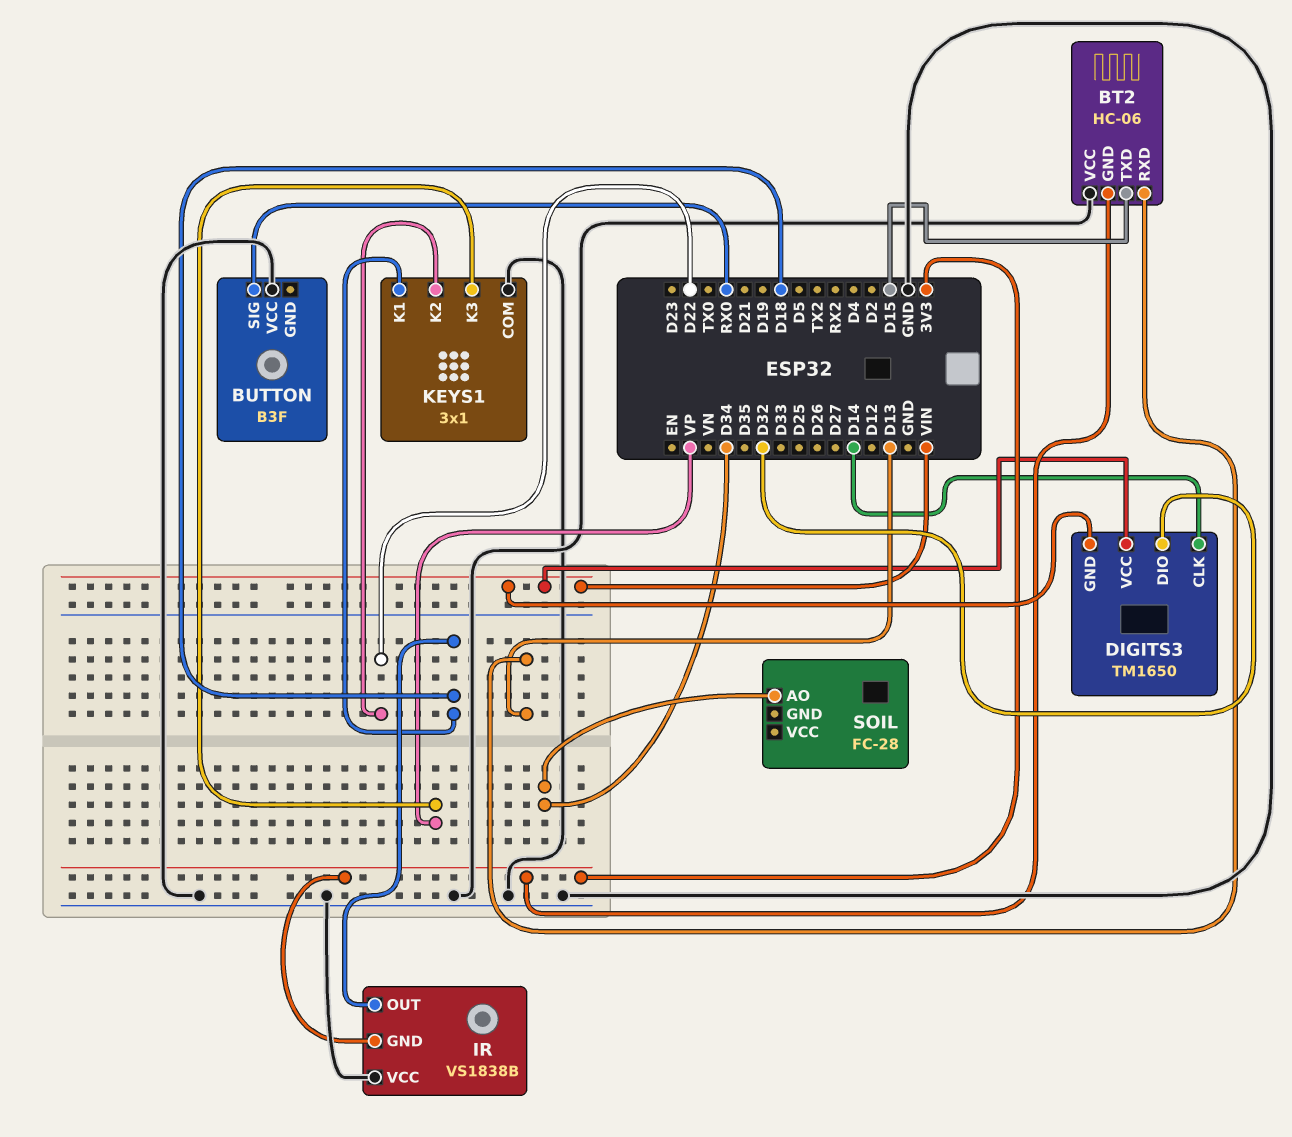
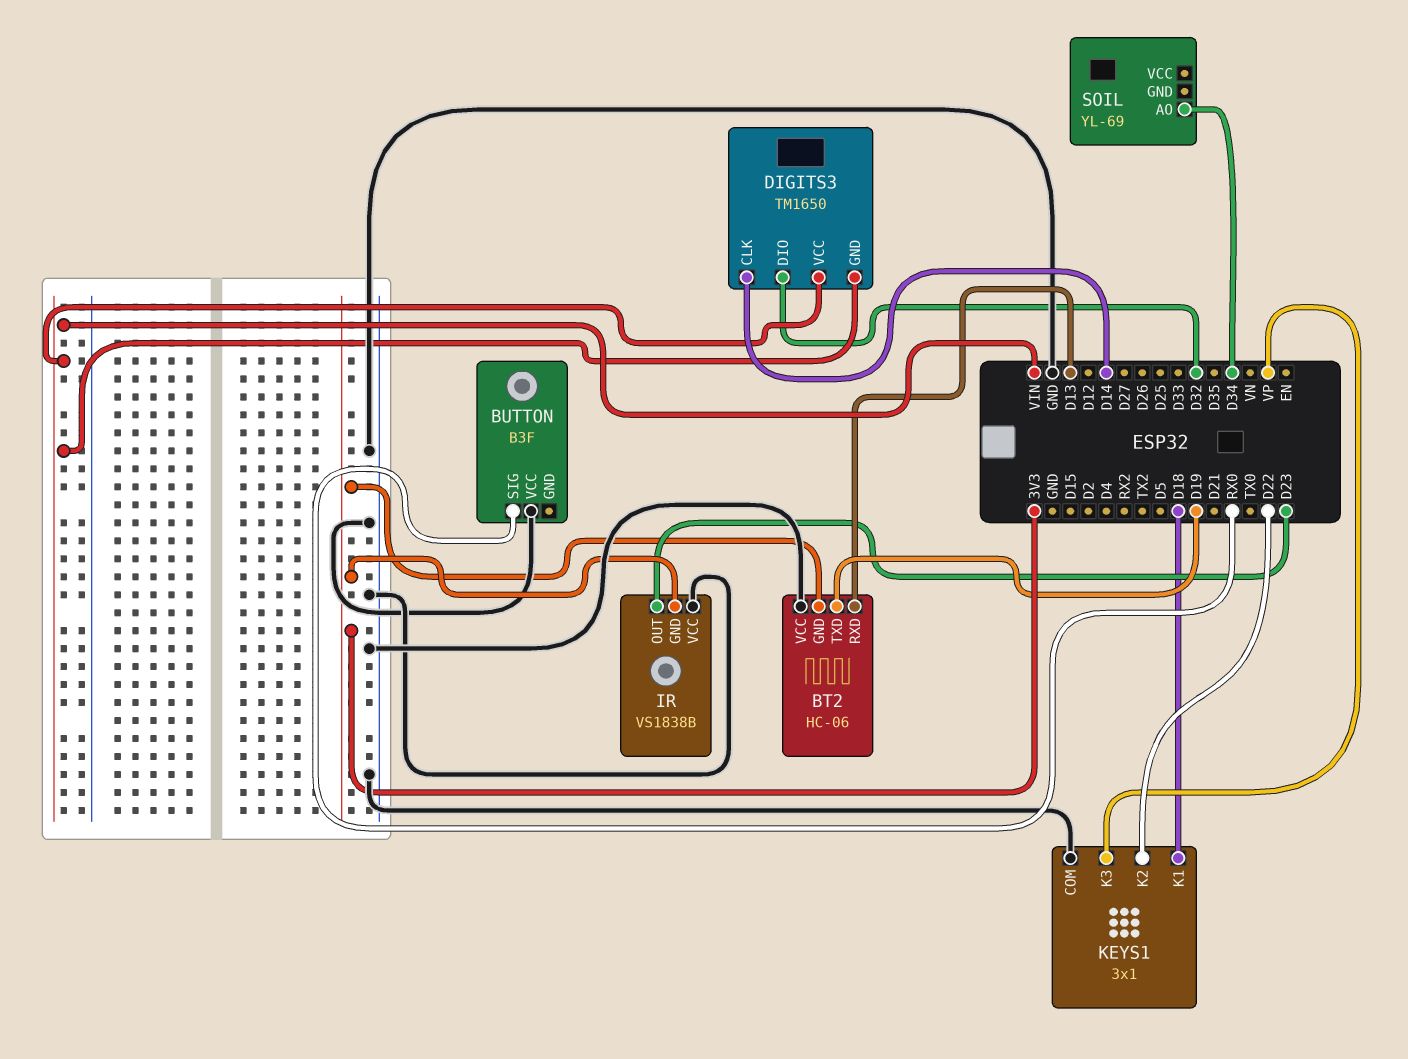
BT2 pin TXD: D15 -> D19
IR pin OUT: D18 -> D23
SOIL: FC-28 -> YL-69

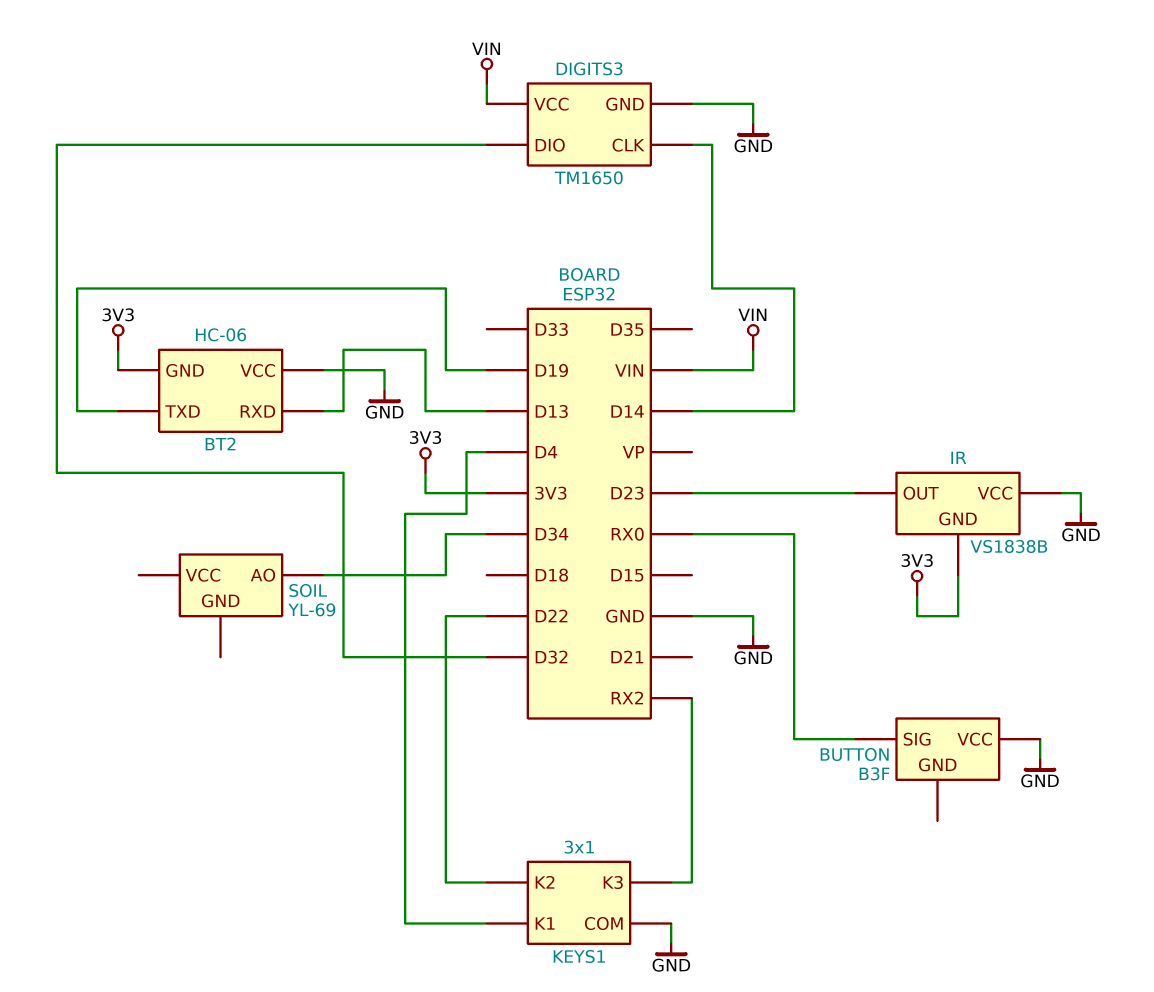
DIGITS3 pin GND: VIN -> GND
KEYS1 pin K1: D18 -> D4
KEYS1 pin K3: VP -> RX2

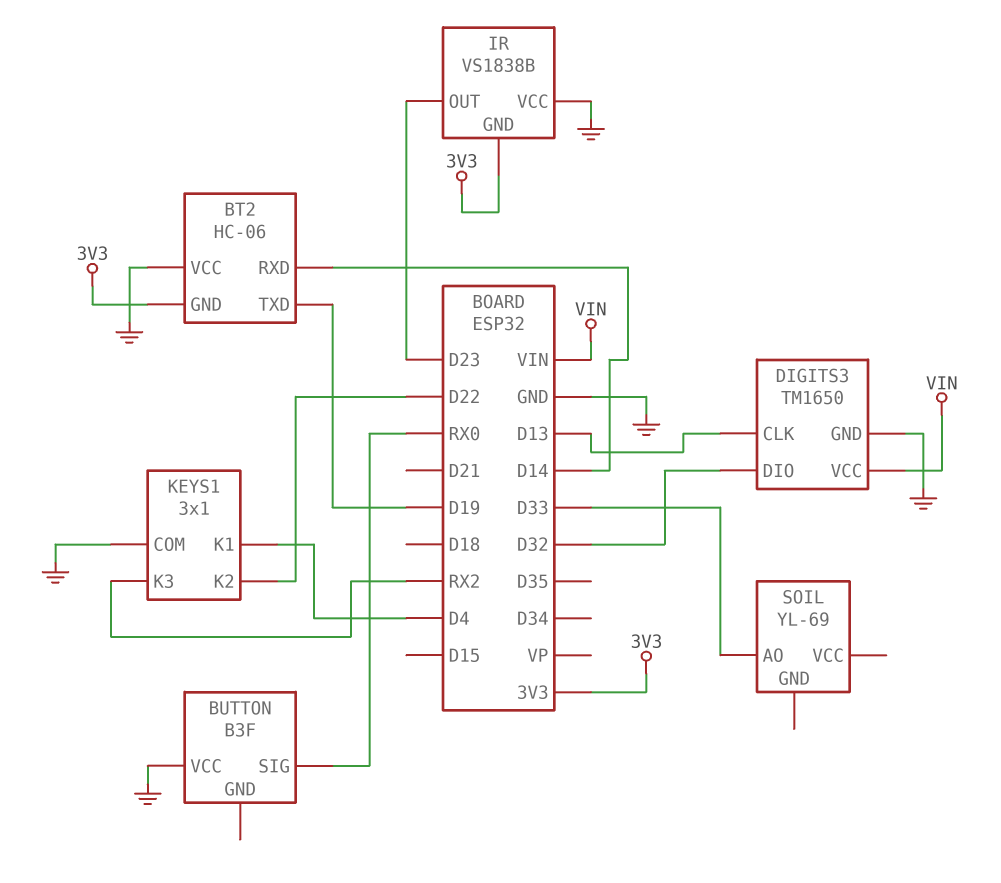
BT2 pin RXD: D13 -> D14
DIGITS3 pin CLK: D14 -> D13
SOIL pin AO: D34 -> D33

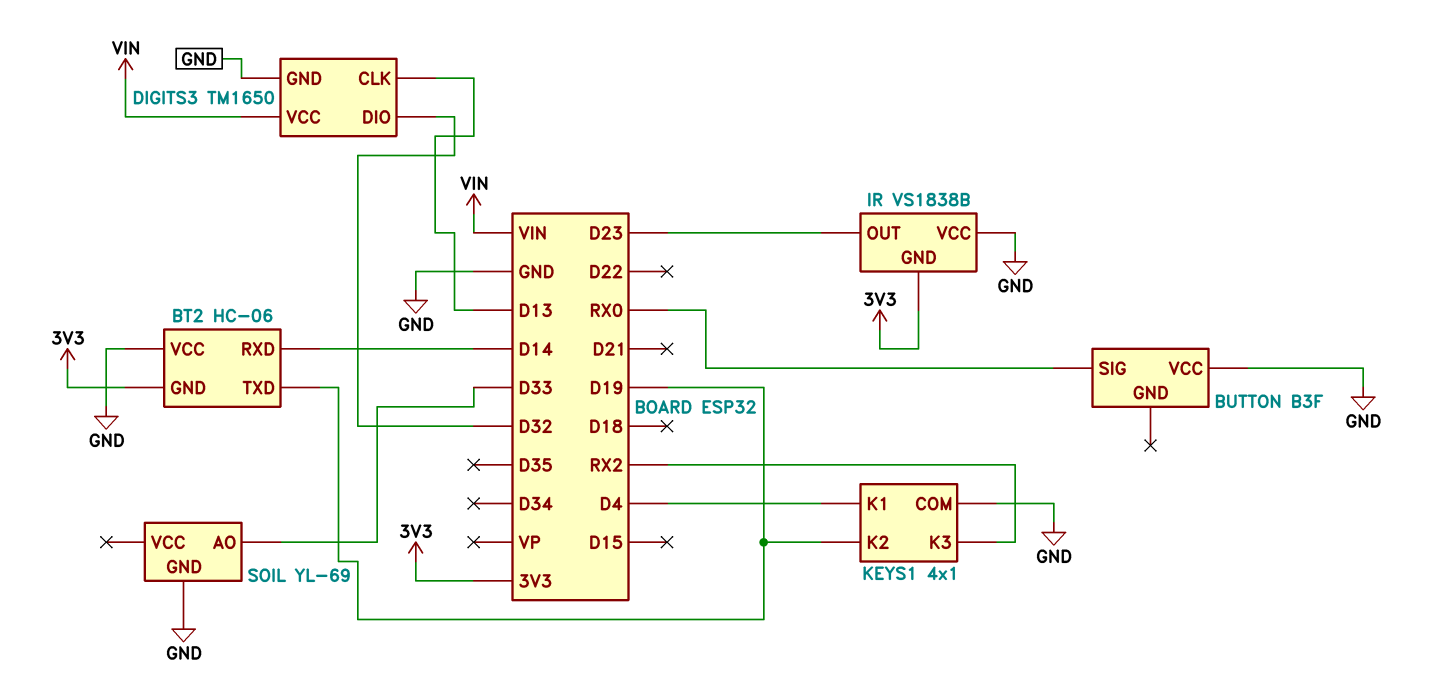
KEYS1: 3x1 -> 4x1
KEYS1 pin K2: D22 -> D19
SOIL pin GND: none -> GND

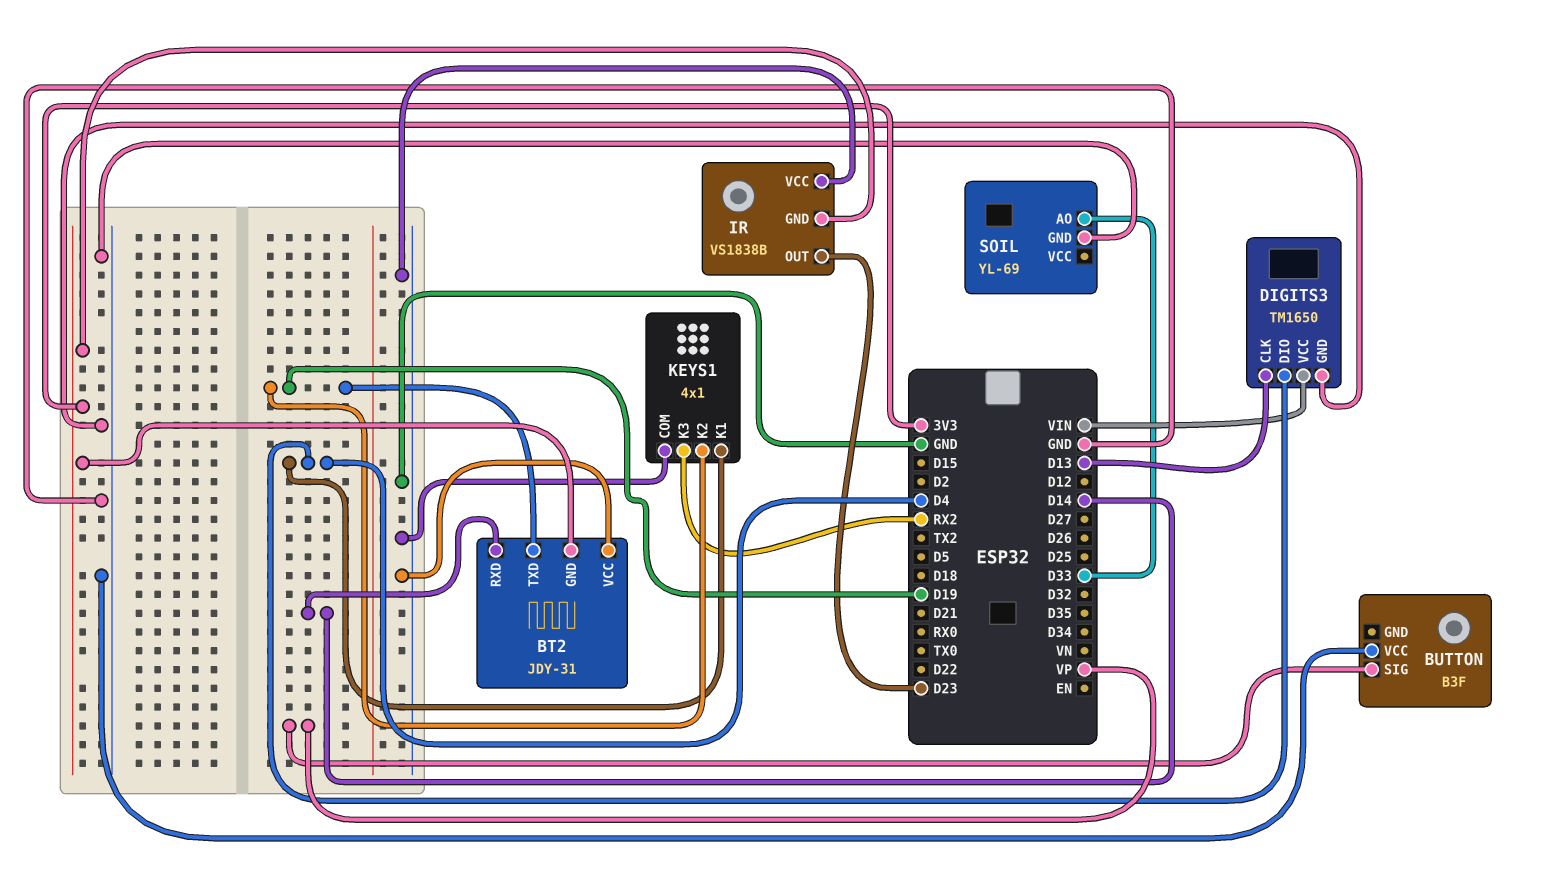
BT2: HC-06 -> JDY-31
BUTTON pin SIG: RX0 -> VP
DIGITS3 pin DIO: D32 -> D4

